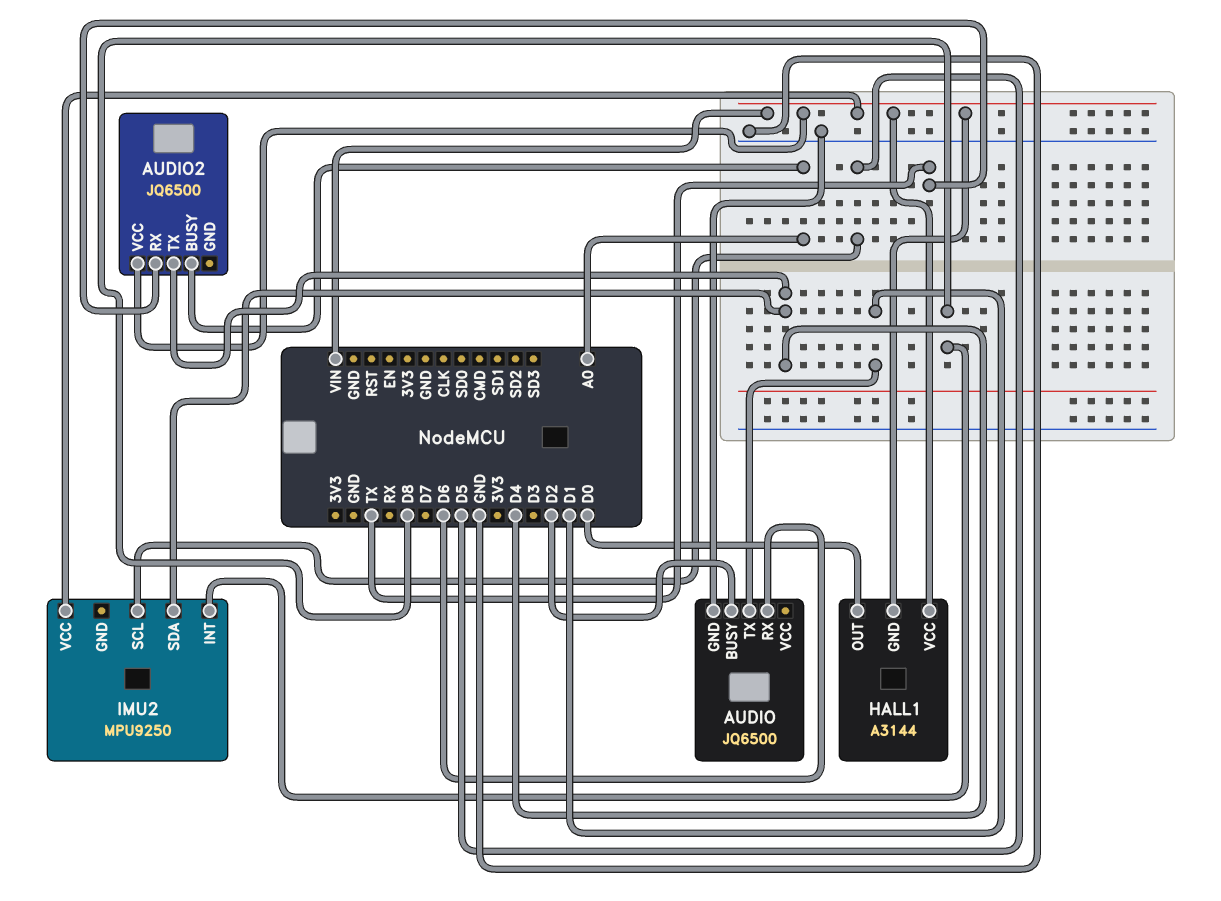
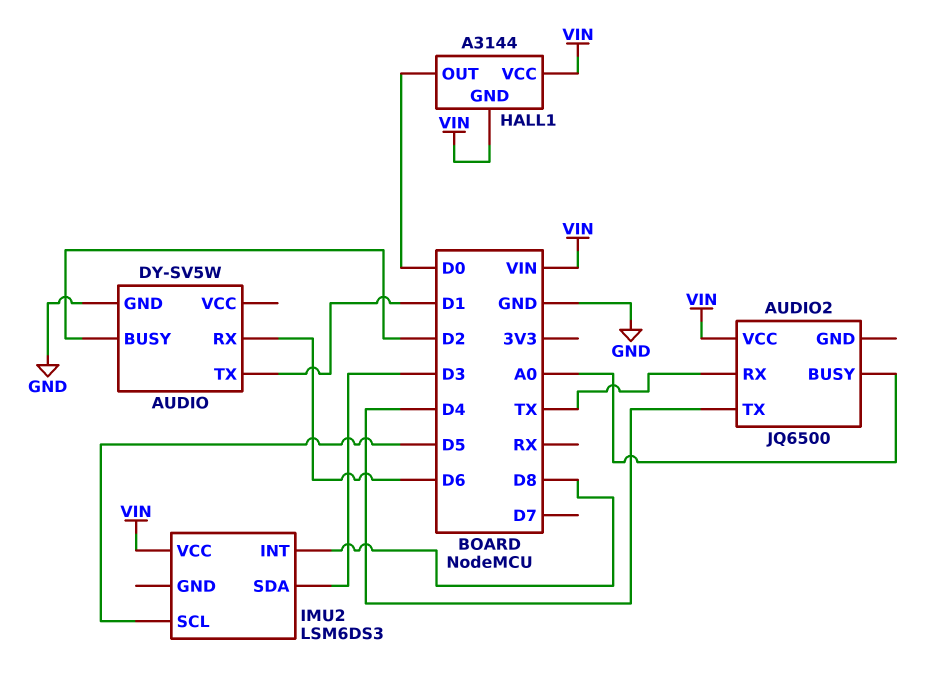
AUDIO: JQ6500 -> DY-SV5W
IMU2: MPU9250 -> LSM6DS3
IMU2 pin SDA: D4 -> D3

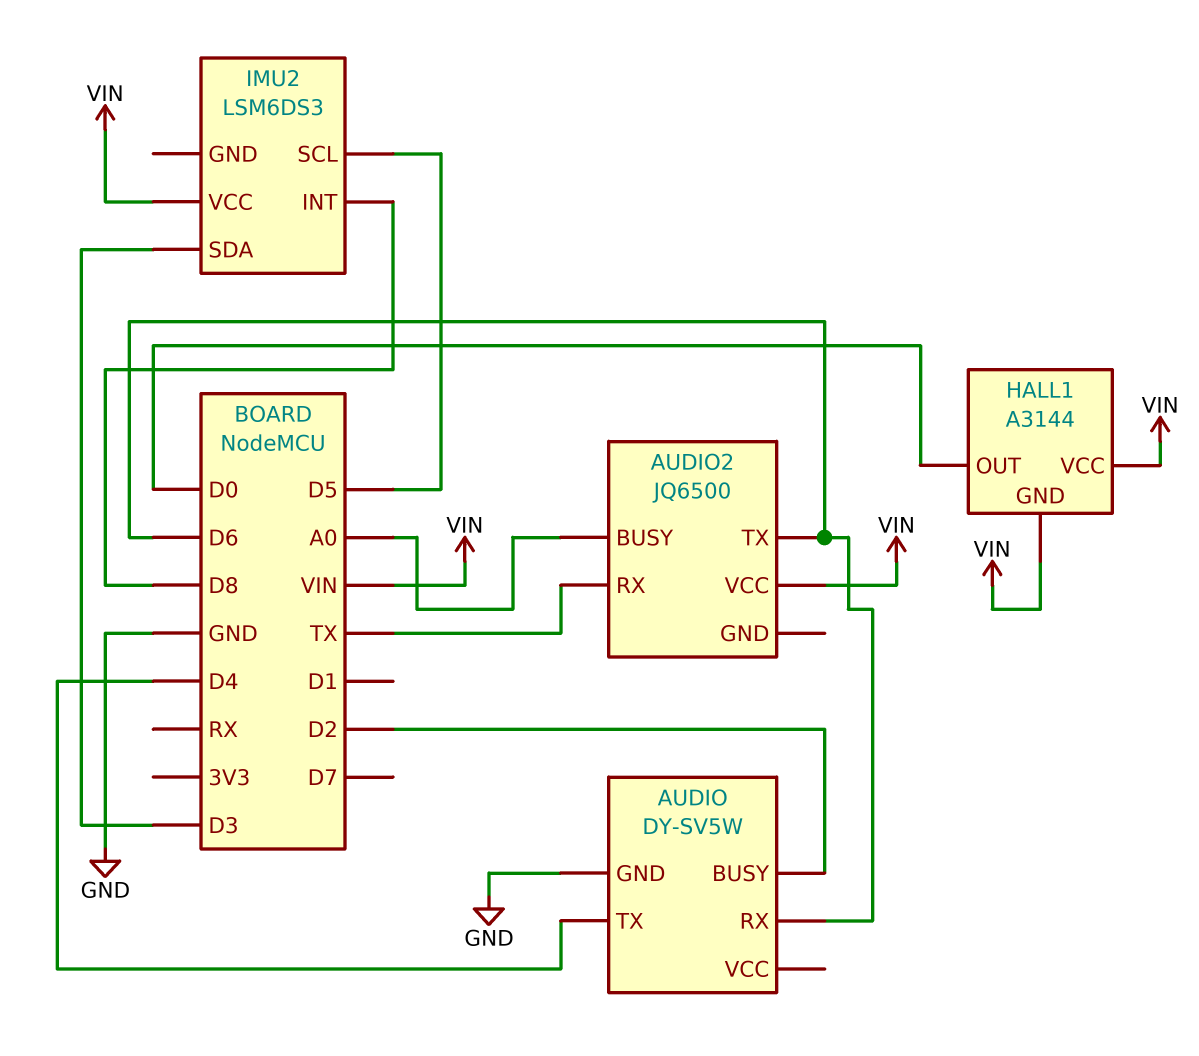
AUDIO pin TX: D1 -> D4
AUDIO2 pin TX: D4 -> D6

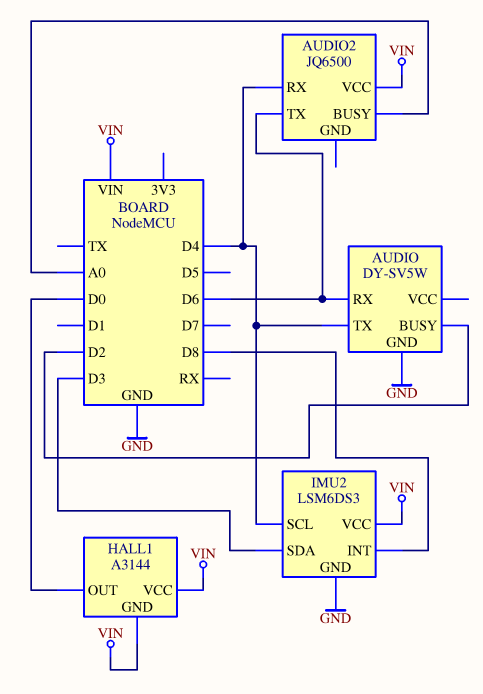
AUDIO2 pin RX: TX -> D4
IMU2 pin GND: none -> GND
IMU2 pin SCL: D5 -> D4

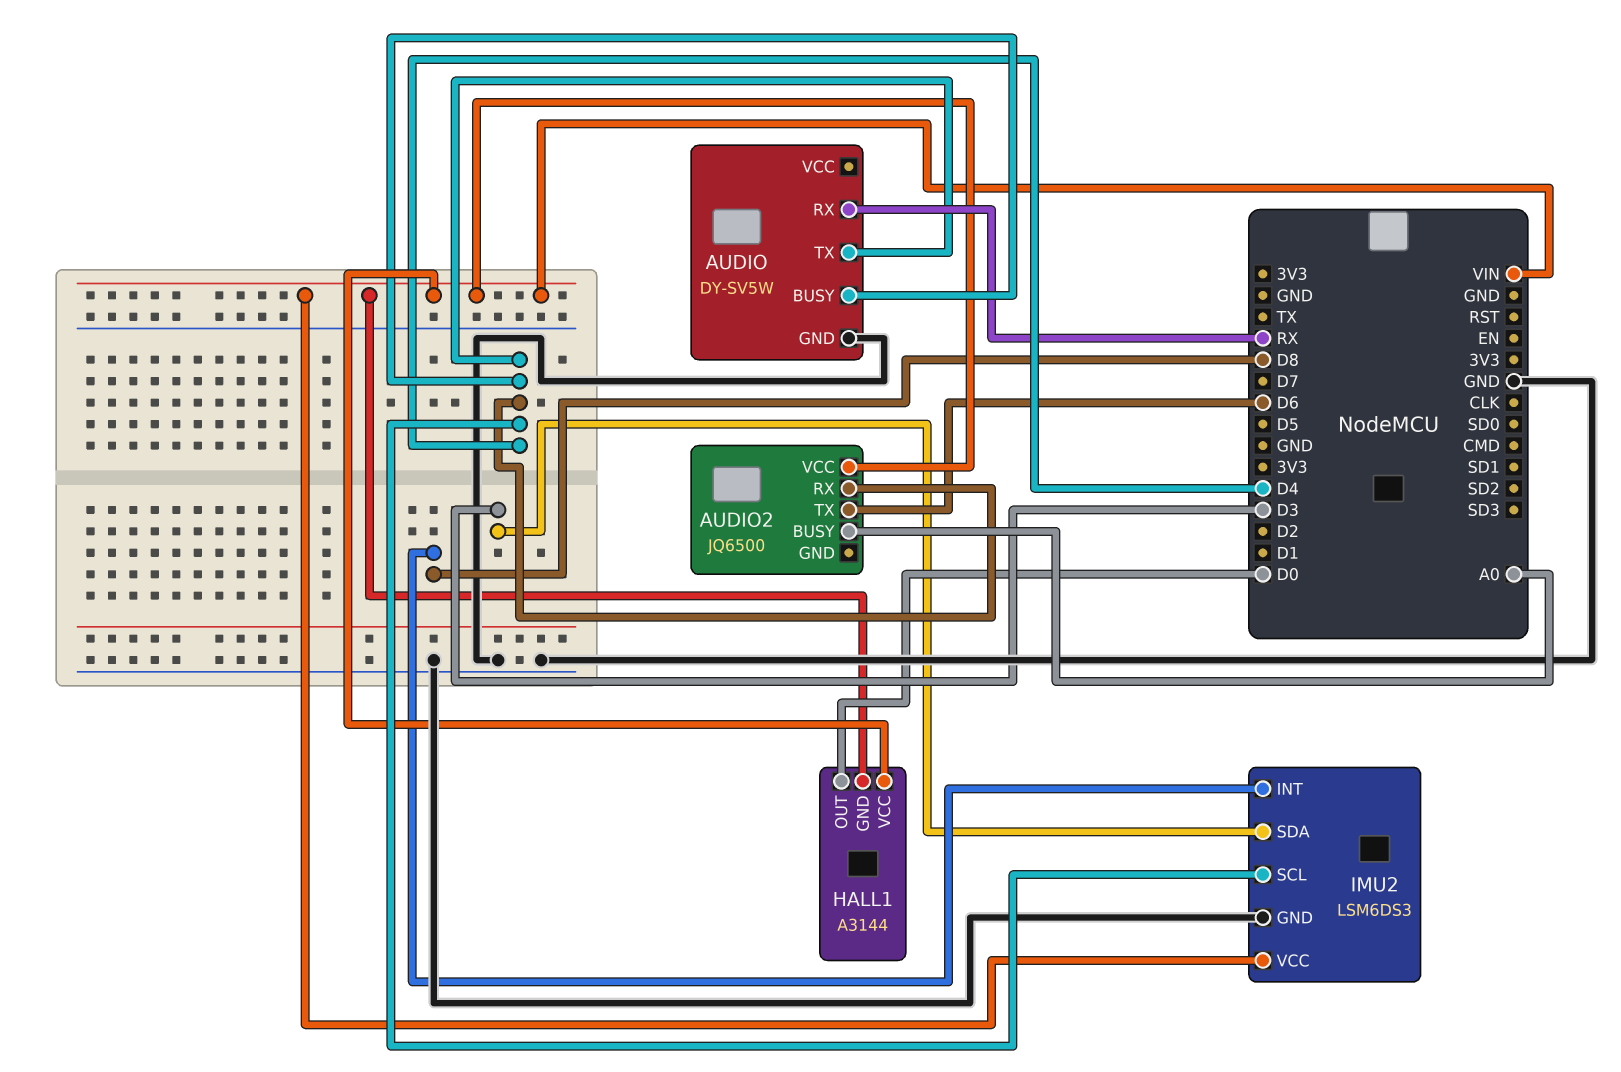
AUDIO pin BUSY: D2 -> D4
AUDIO pin RX: D6 -> RX

